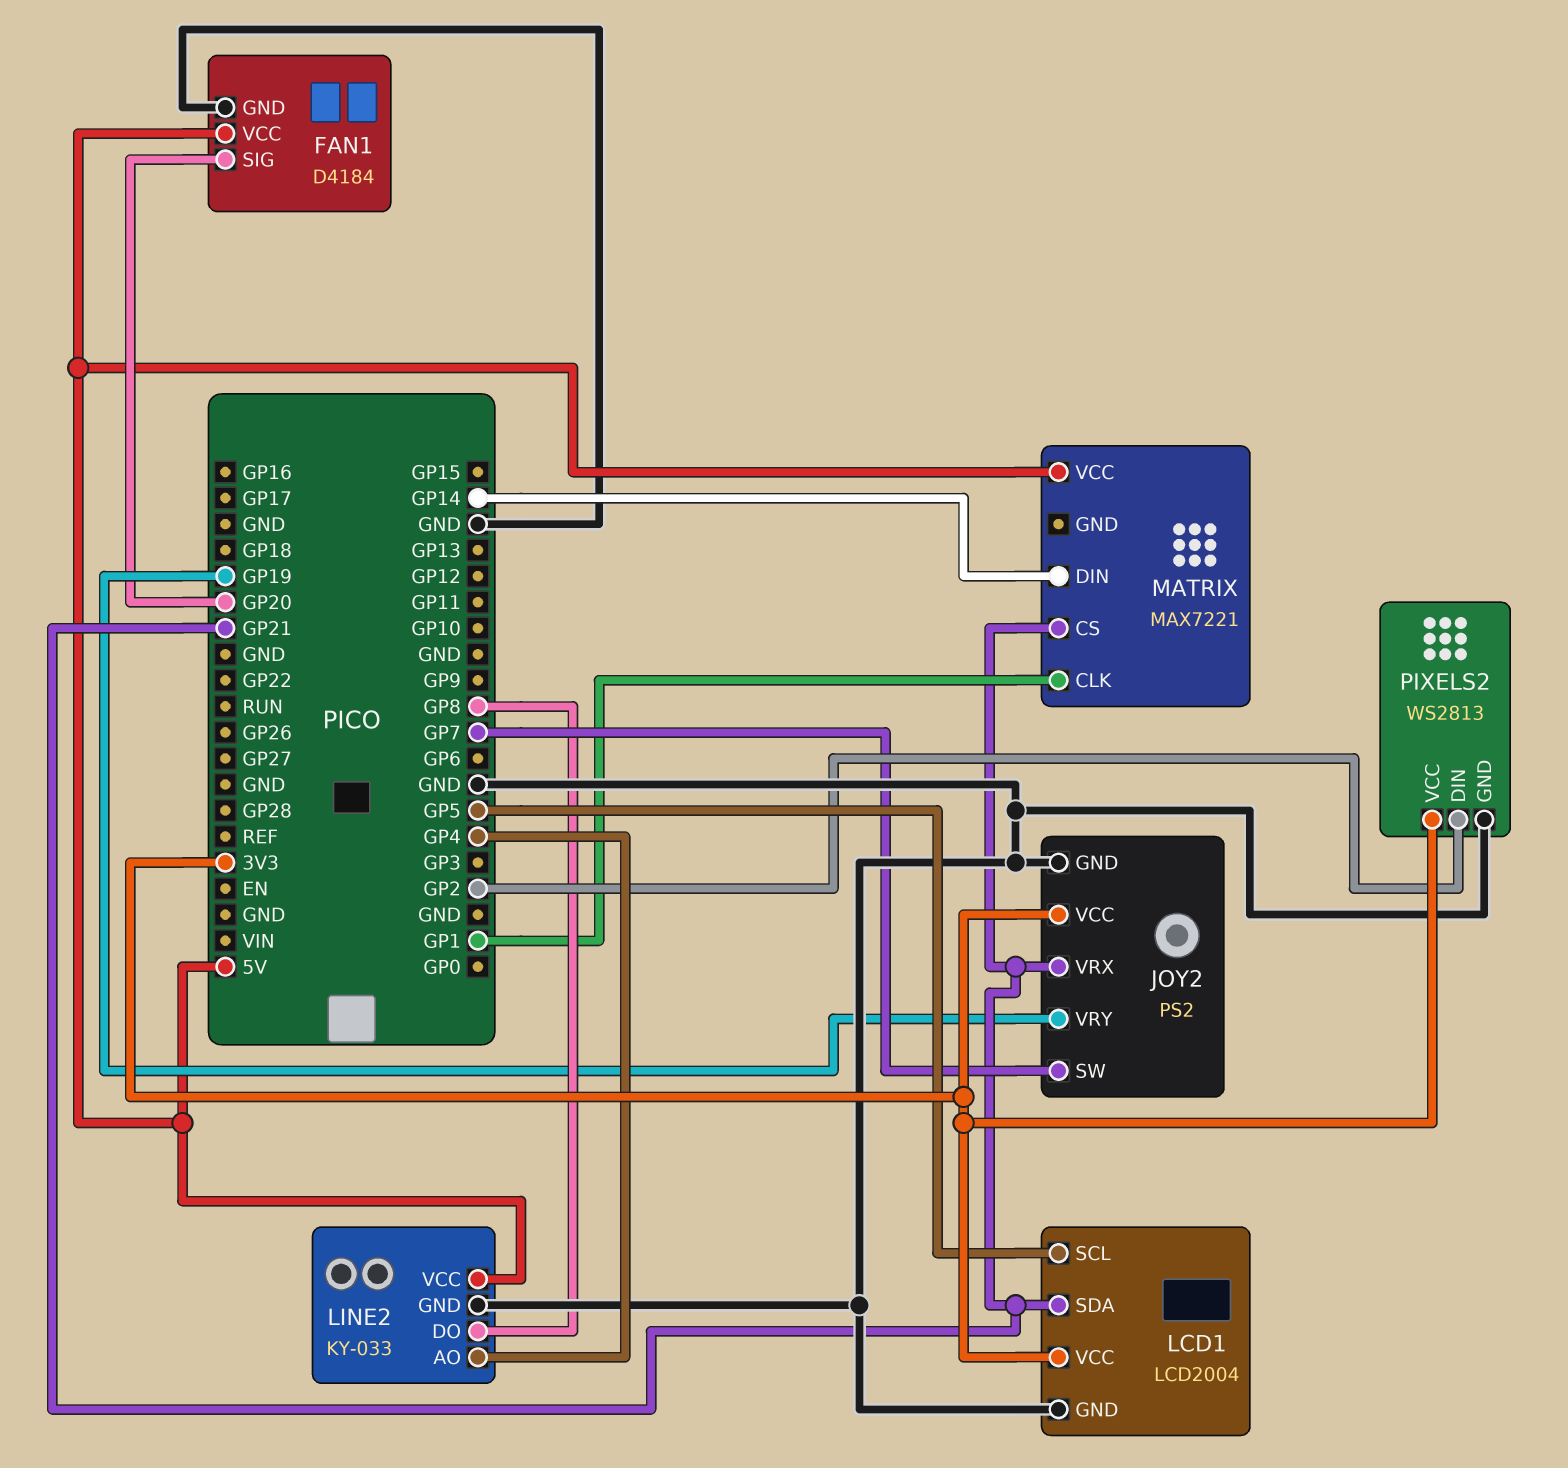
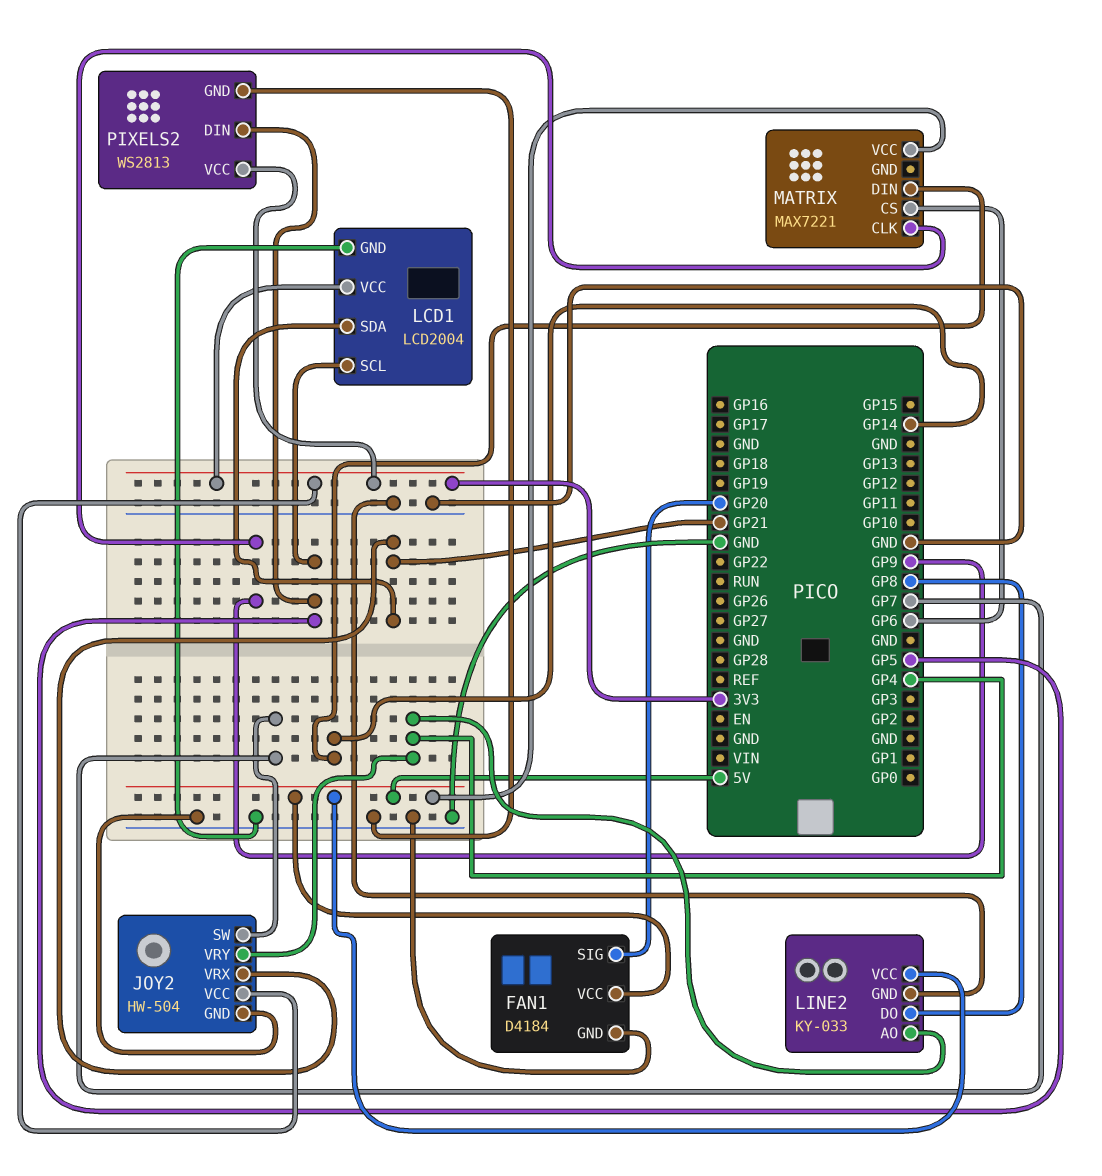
JOY2: PS2 -> HW-504
JOY2 pin VRY: GP19 -> GP4
MATRIX pin CLK: GP1 -> GP9
MATRIX pin CS: GP21 -> GP6
PIXELS2 pin DIN: GP2 -> GP5

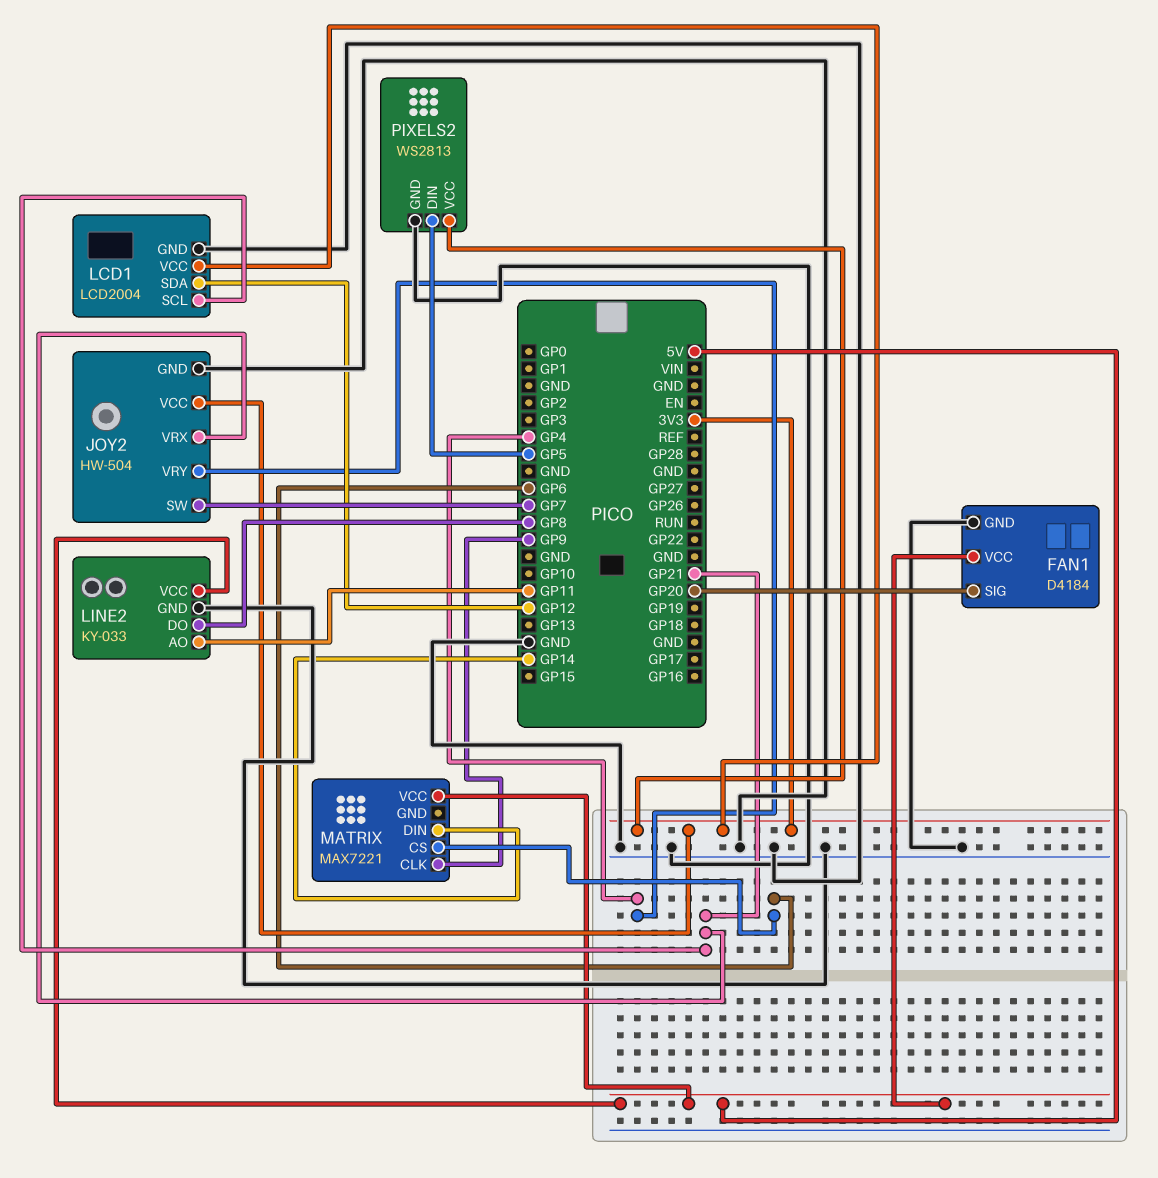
LCD1 pin SCL: GP5 -> GP21
LCD1 pin SDA: GP21 -> GP12
LINE2 pin AO: GP4 -> GP11

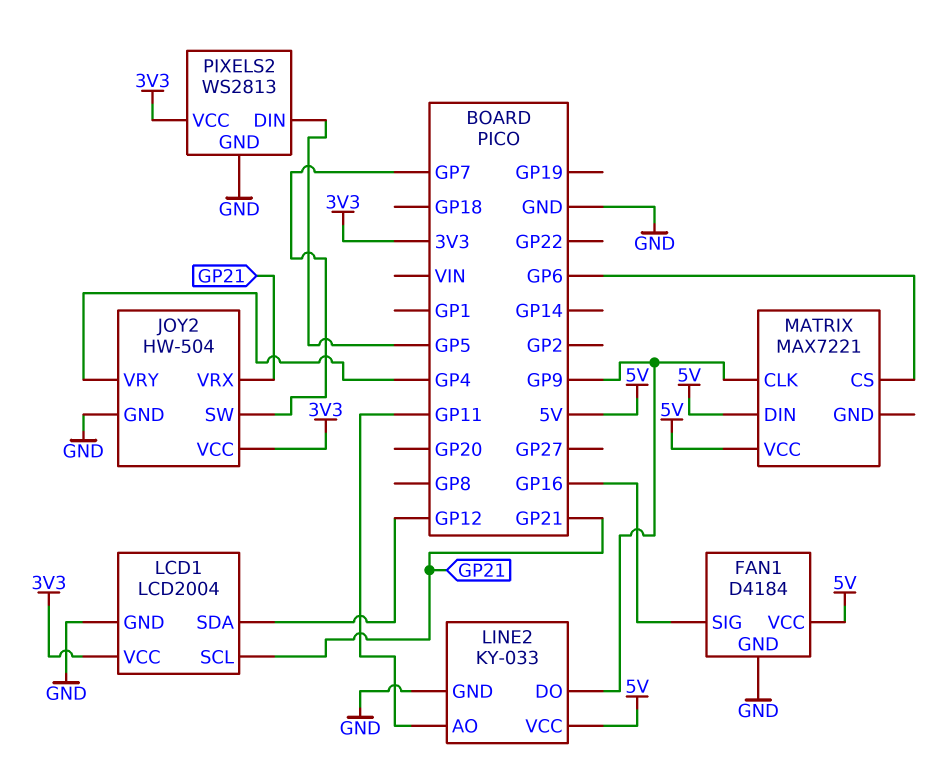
FAN1 pin SIG: GP20 -> GP16
LINE2 pin DO: GP8 -> GP9
MATRIX pin DIN: GP14 -> 5V

